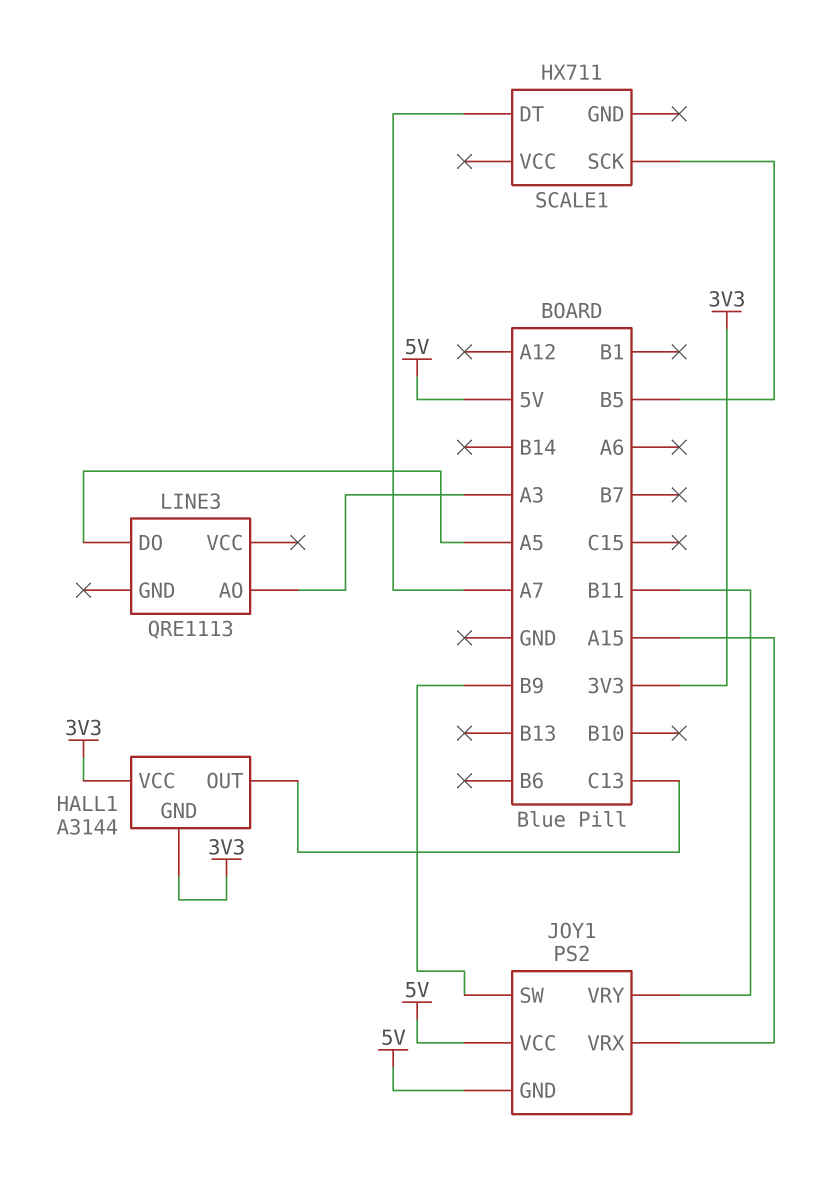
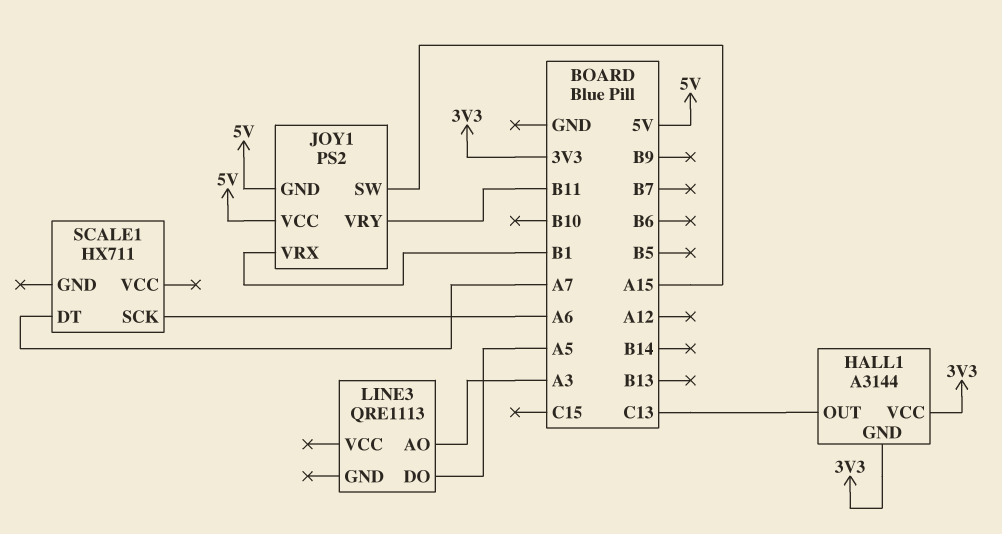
JOY1 pin SW: B9 -> A15
JOY1 pin VRX: A15 -> B1
SCALE1 pin SCK: B5 -> A6

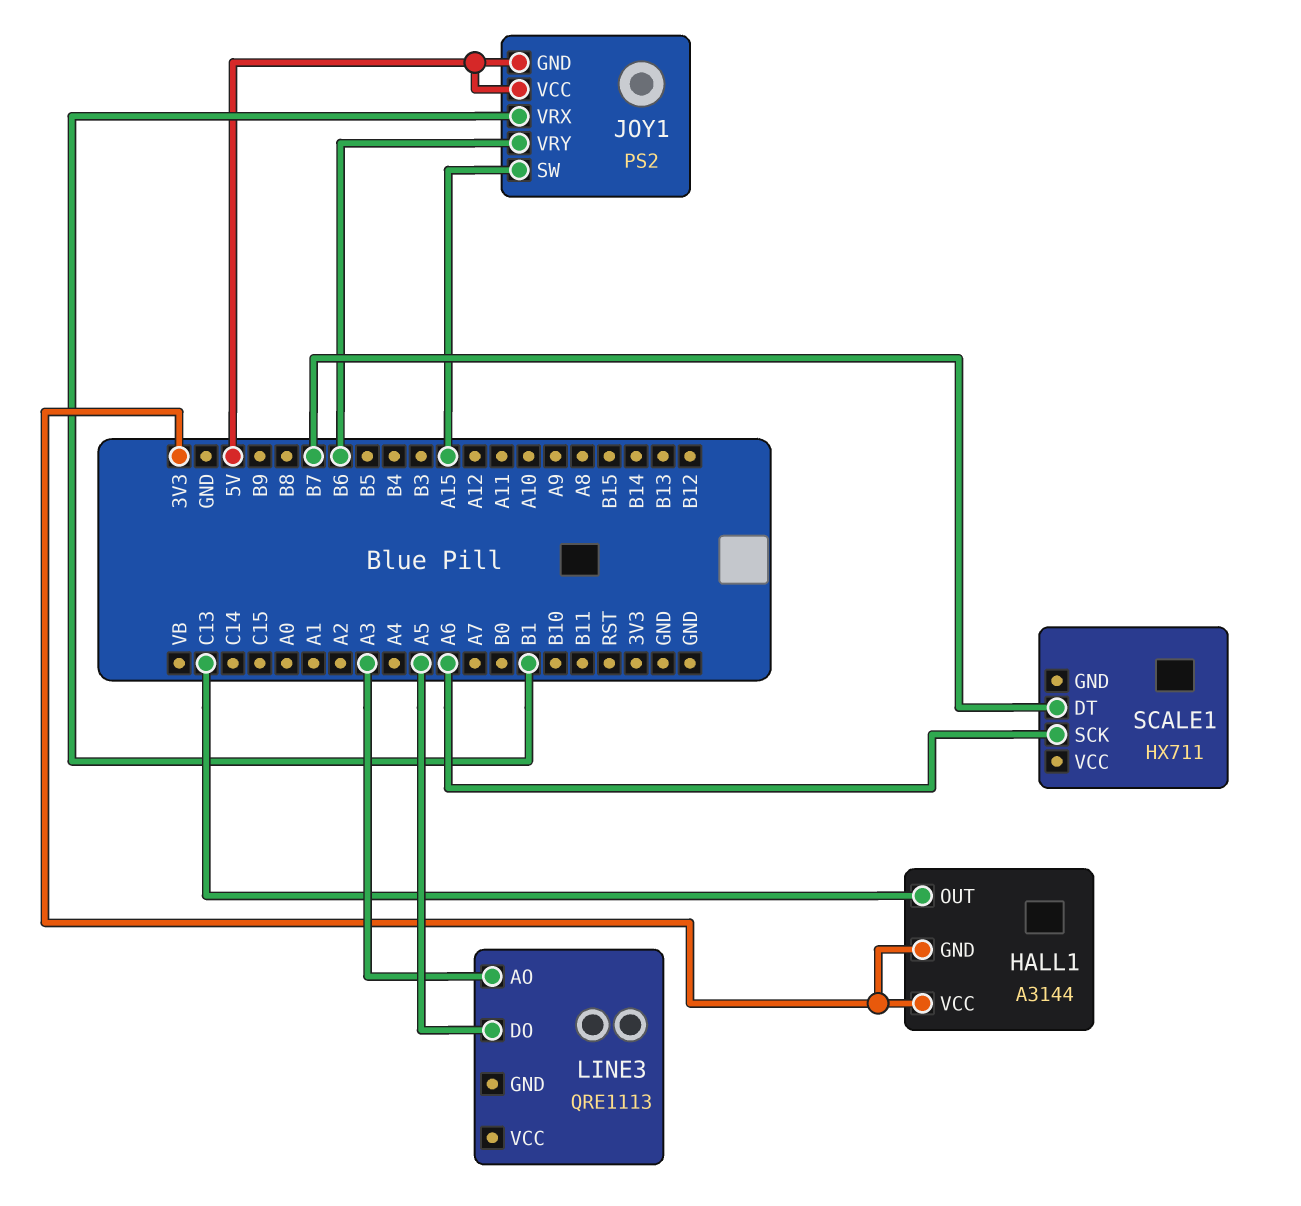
JOY1 pin VRY: B11 -> B6
SCALE1 pin DT: A7 -> B7

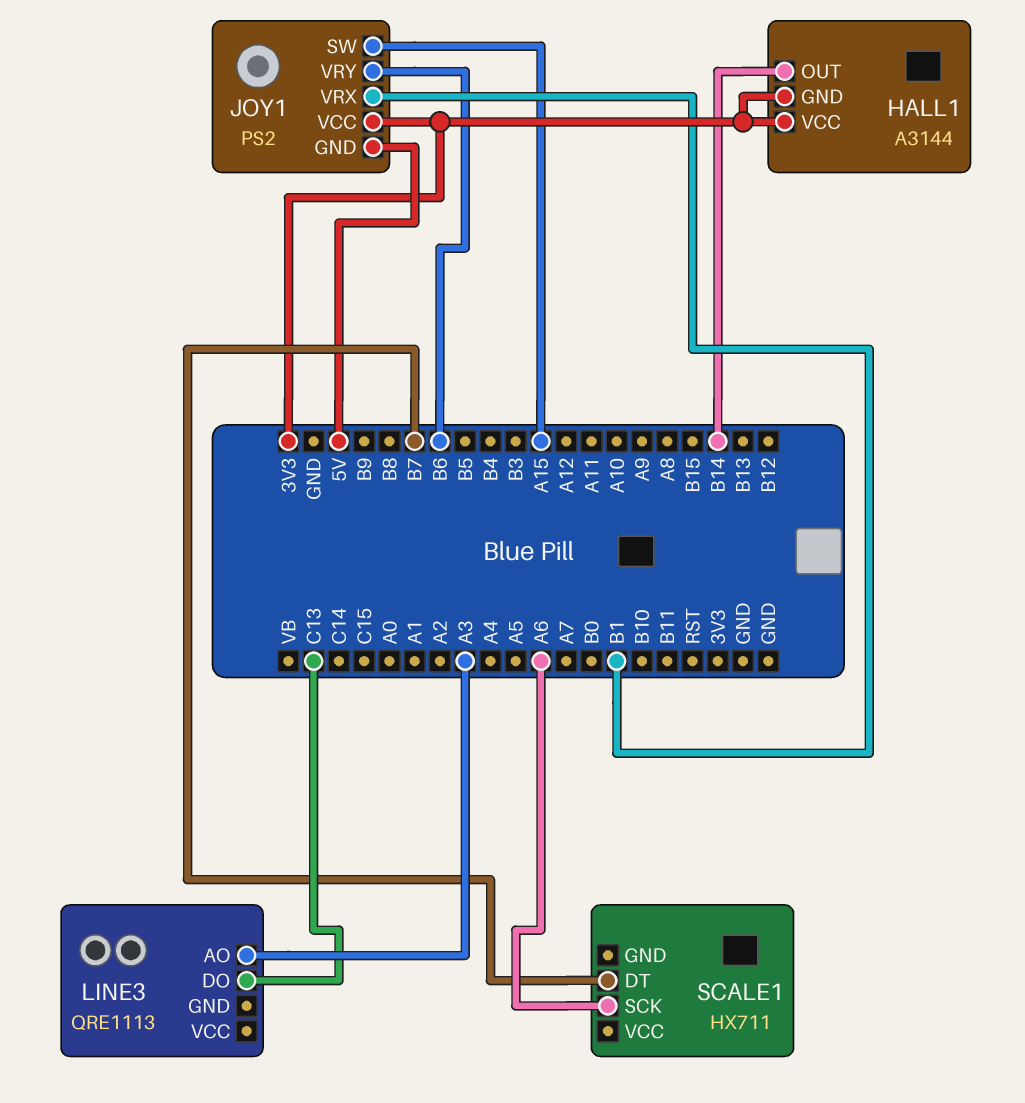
HALL1 pin OUT: C13 -> B14
JOY1 pin VCC: 5V -> 3V3
LINE3 pin DO: A5 -> C13

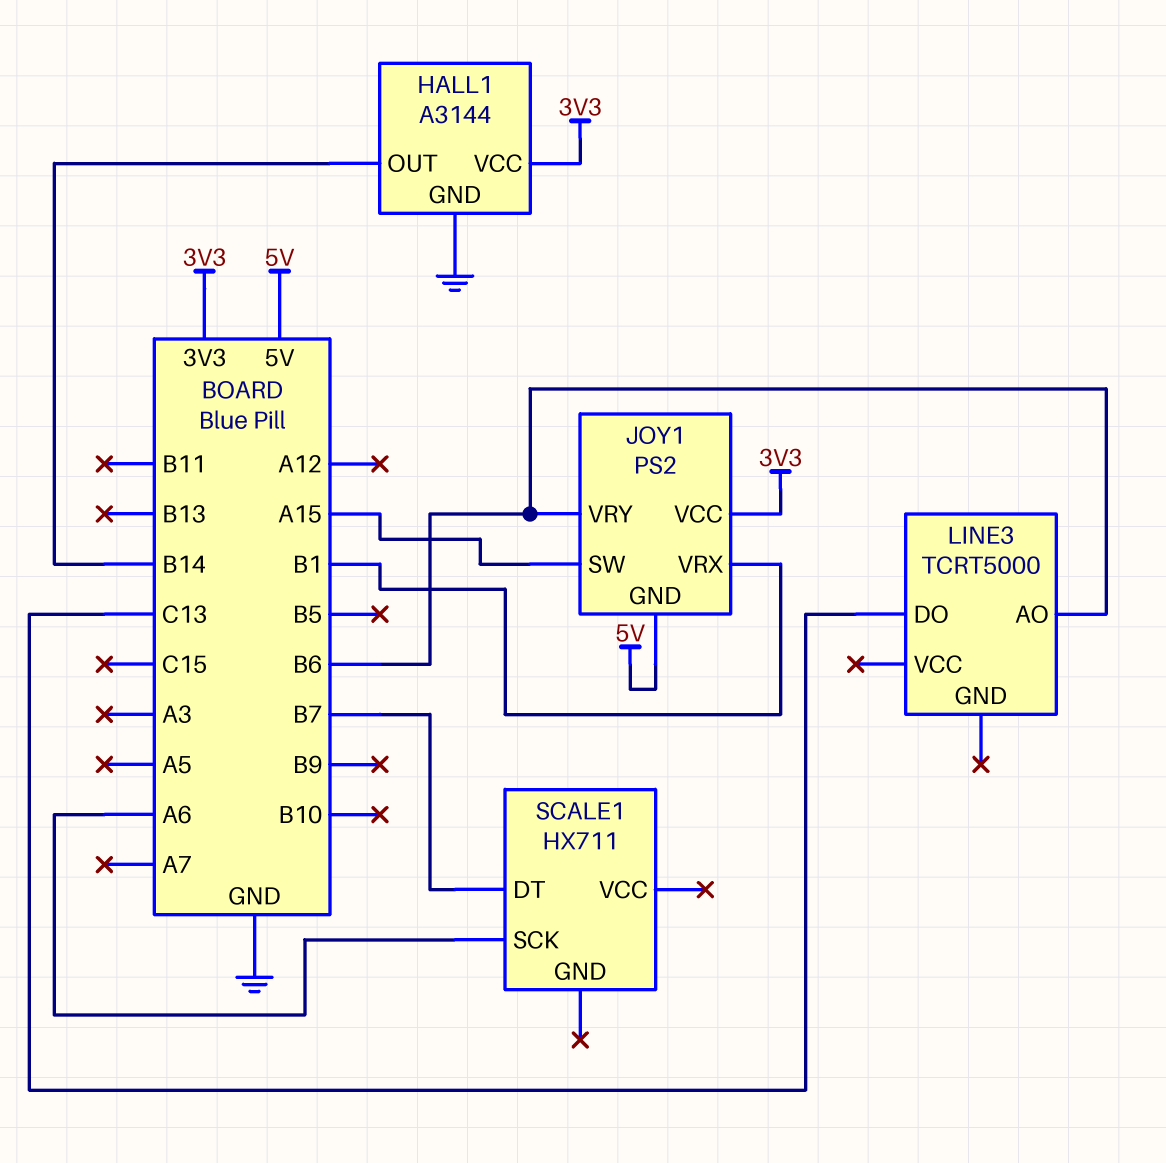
HALL1 pin GND: 3V3 -> GND
LINE3: QRE1113 -> TCRT5000
LINE3 pin AO: A3 -> B6

